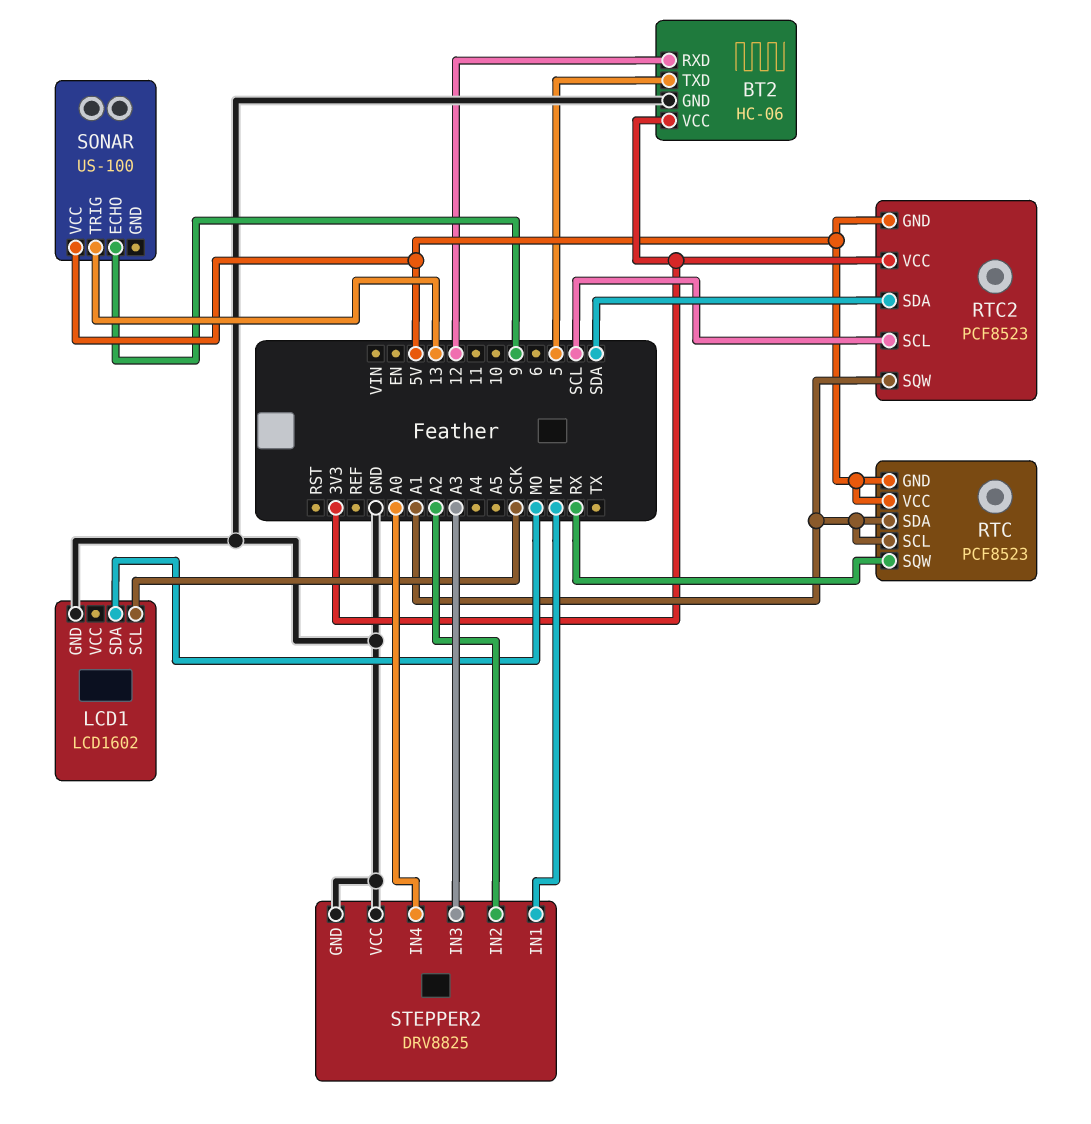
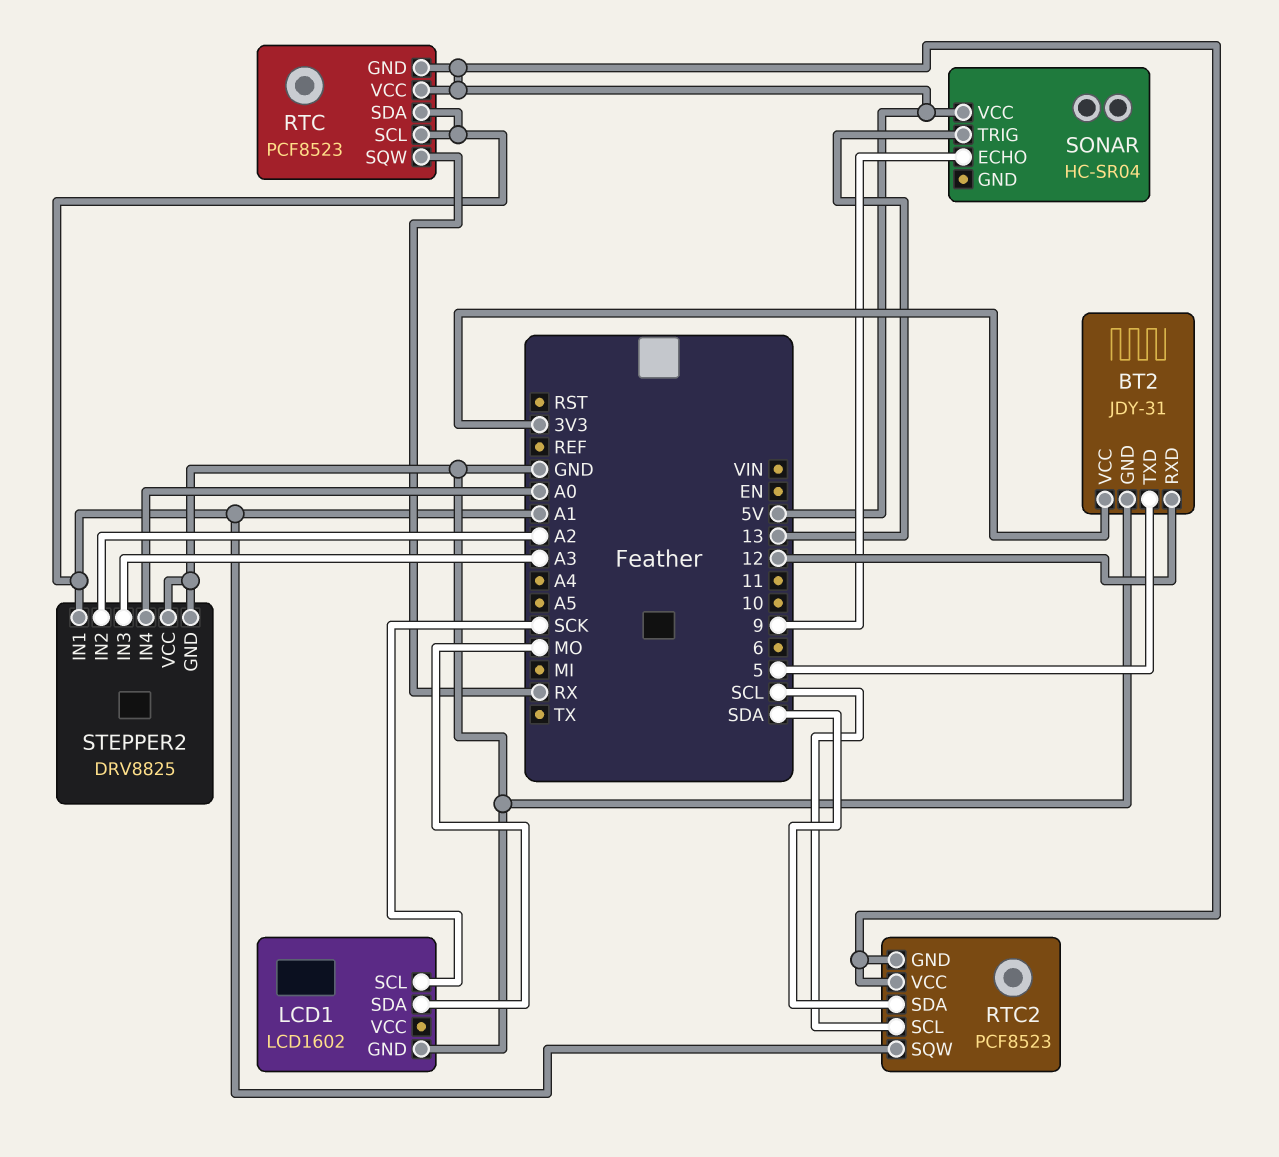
BT2: HC-06 -> JDY-31
RTC2 pin VCC: 3V3 -> 5V
SONAR: US-100 -> HC-SR04
STEPPER2 pin IN1: MI -> A1

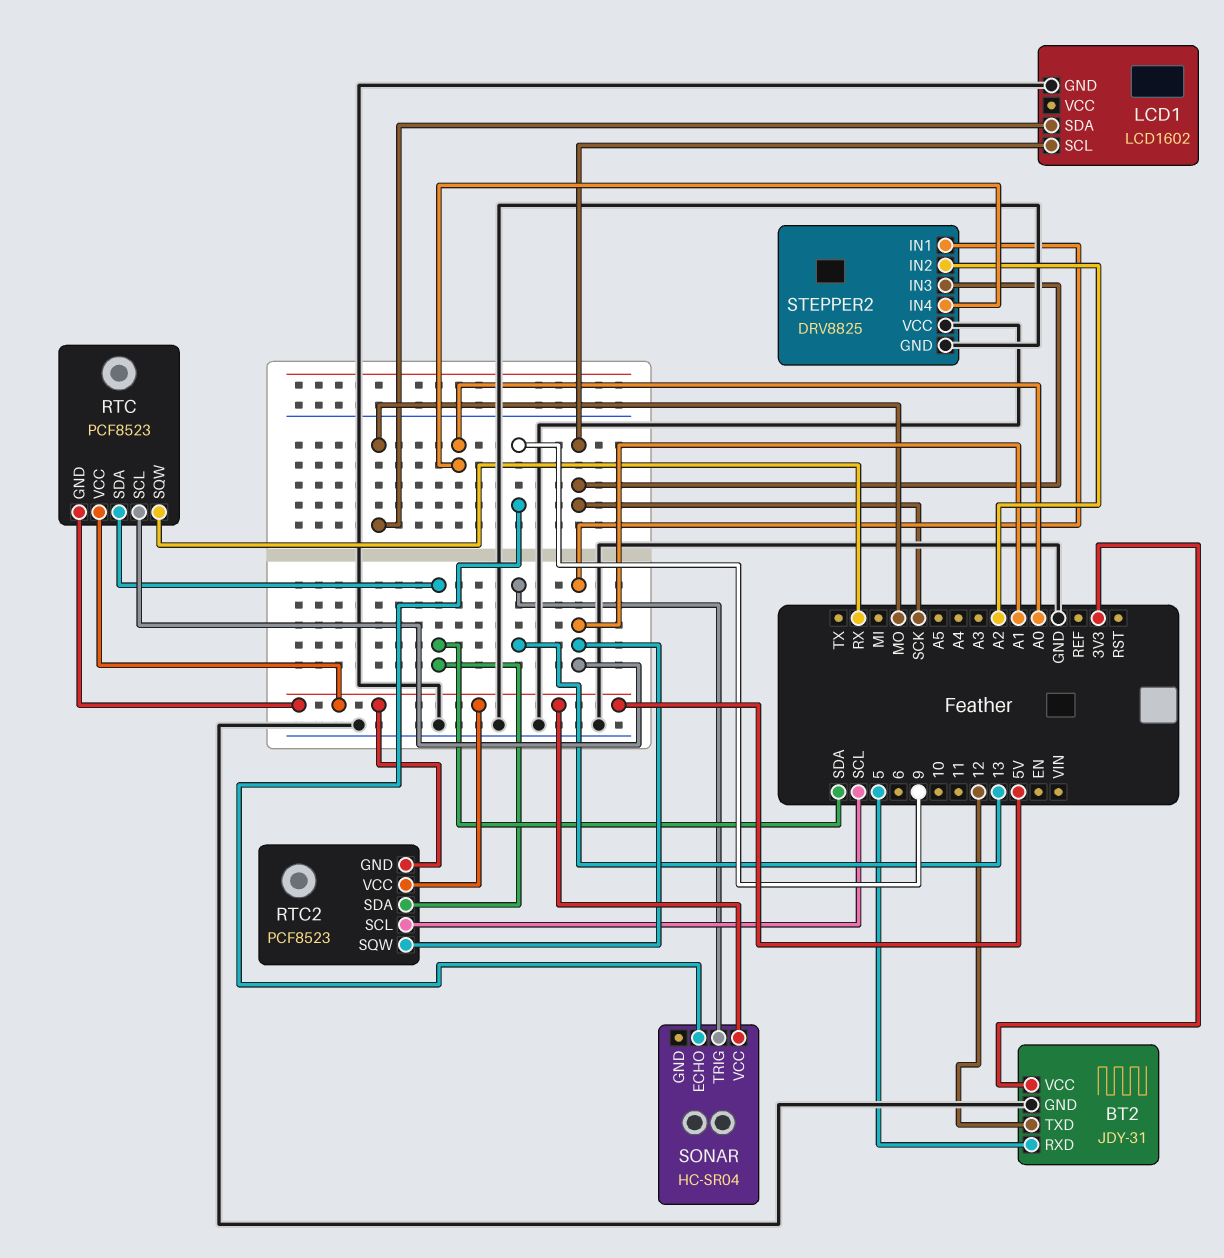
BT2 pin RXD: 12 -> 5
BT2 pin TXD: 5 -> 12
RTC pin SDA: A1 -> SDA
STEPPER2 pin IN3: A3 -> SCK

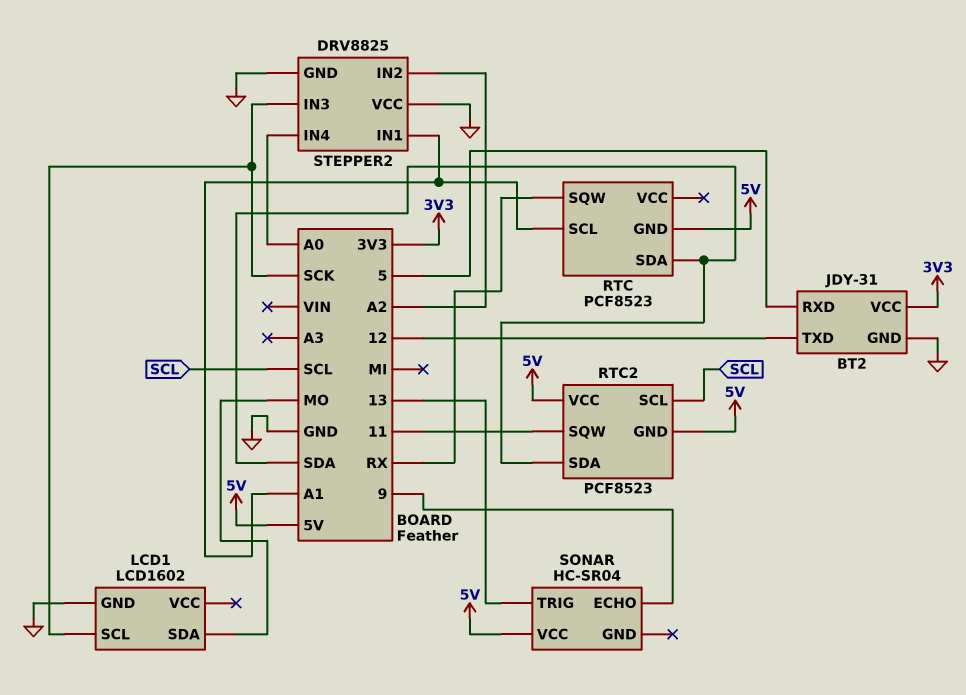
RTC pin VCC: 5V -> none
RTC2 pin SQW: A1 -> 11

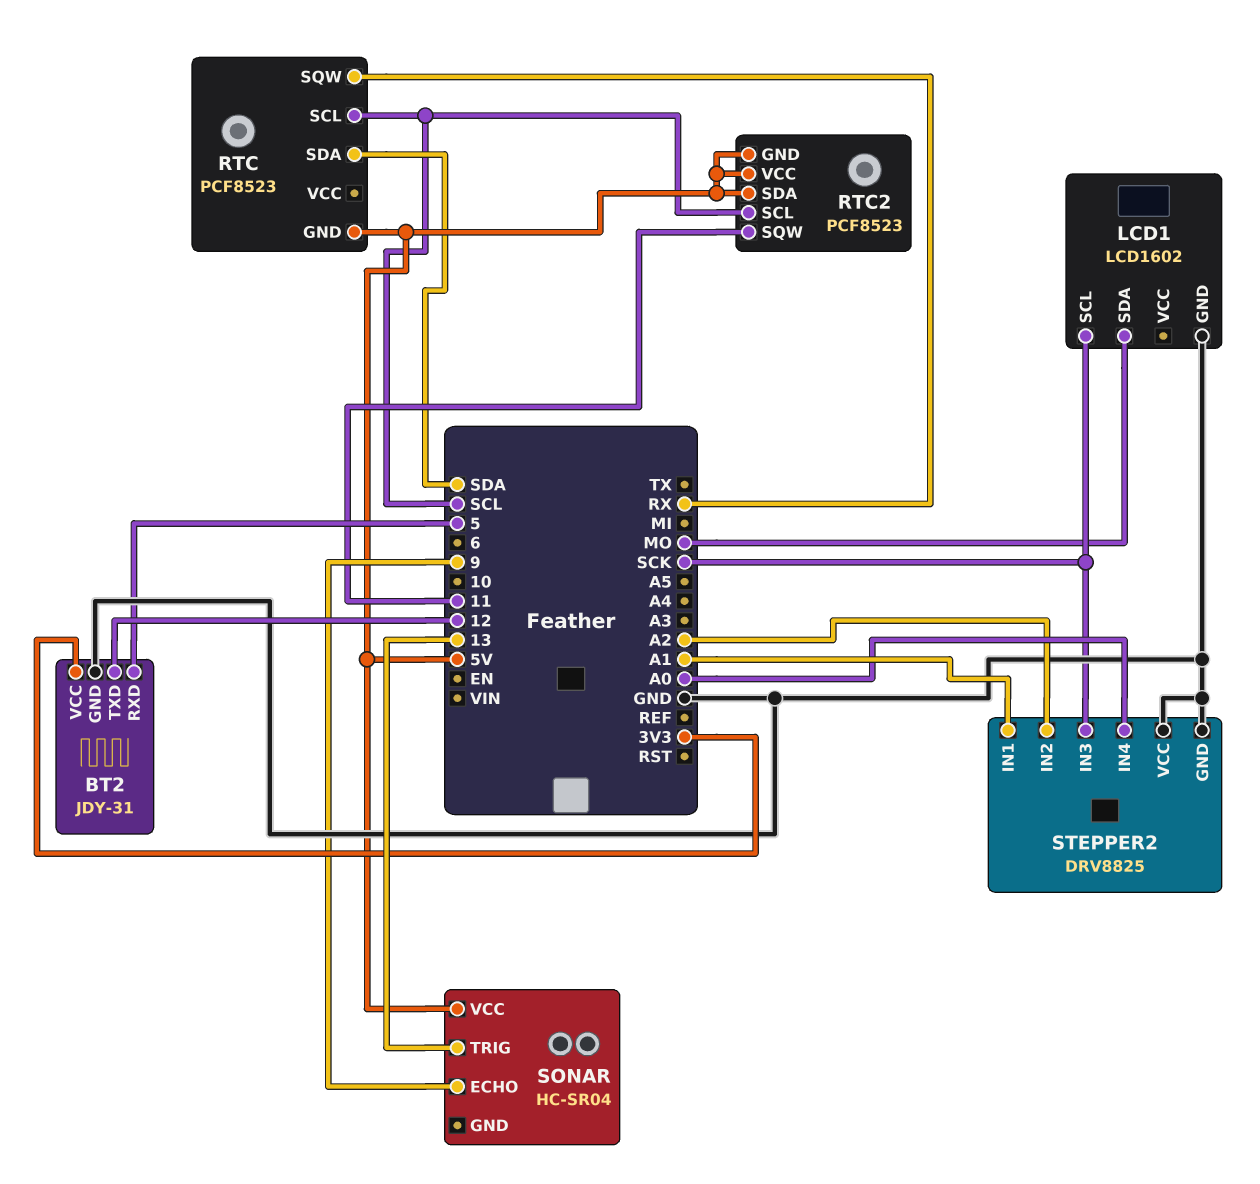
RTC pin SCL: A1 -> SCL
RTC2 pin SDA: SDA -> 5V

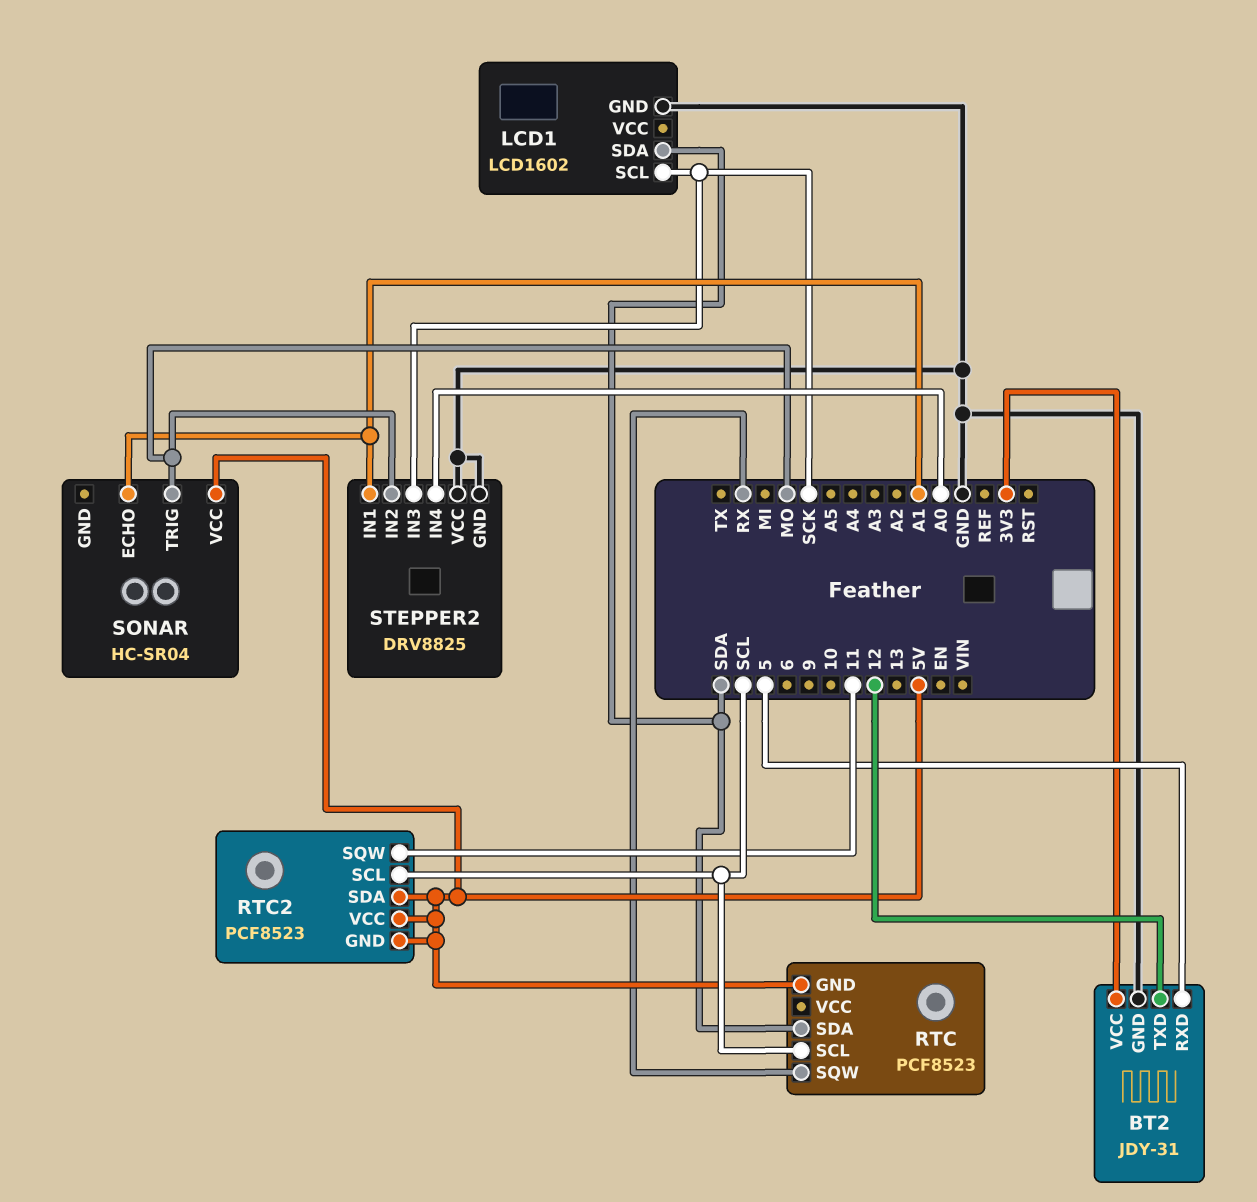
LCD1 pin SDA: MO -> SDA
SONAR pin ECHO: 9 -> A1
SONAR pin TRIG: 13 -> MO
STEPPER2 pin IN2: A2 -> MO

